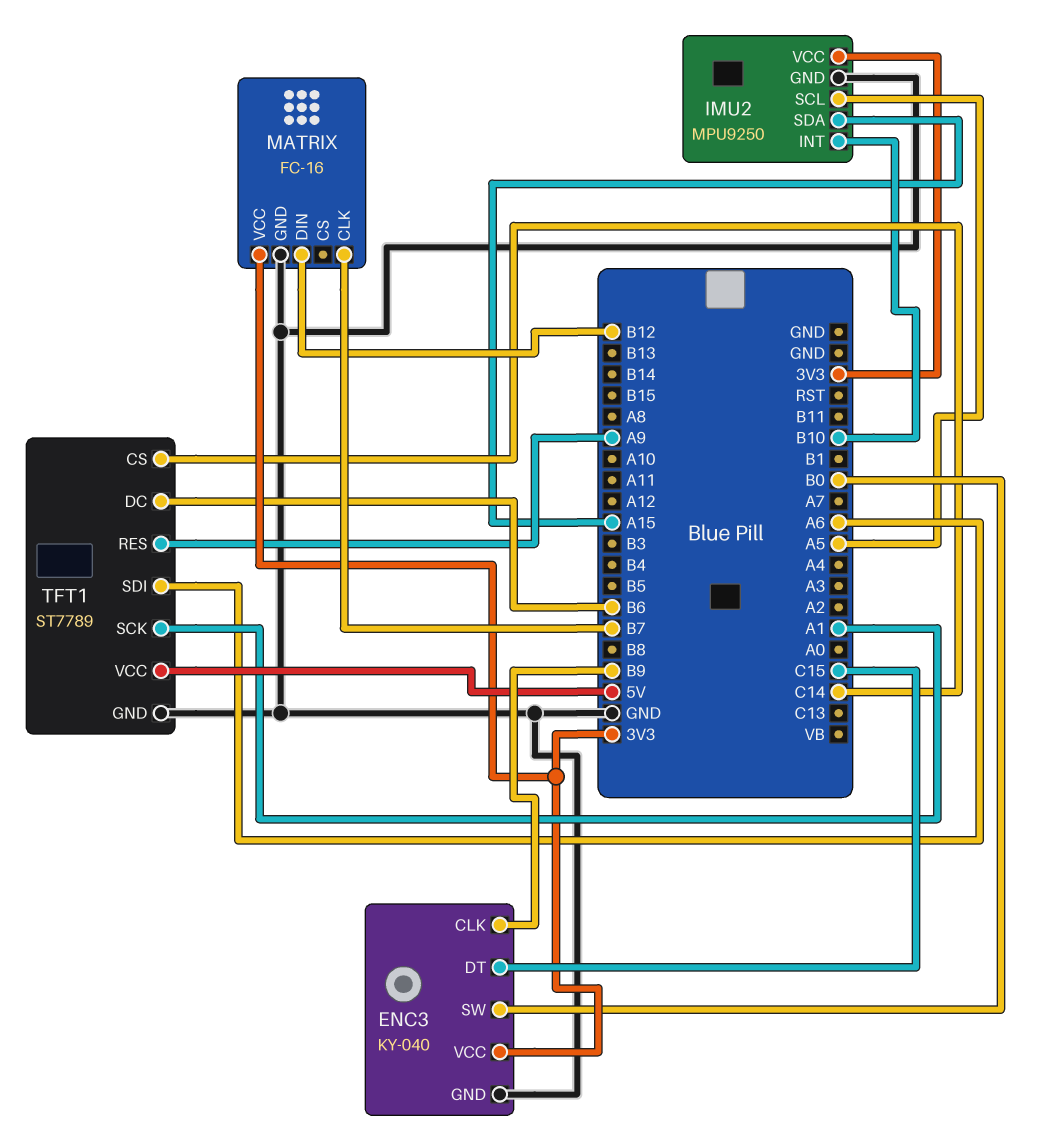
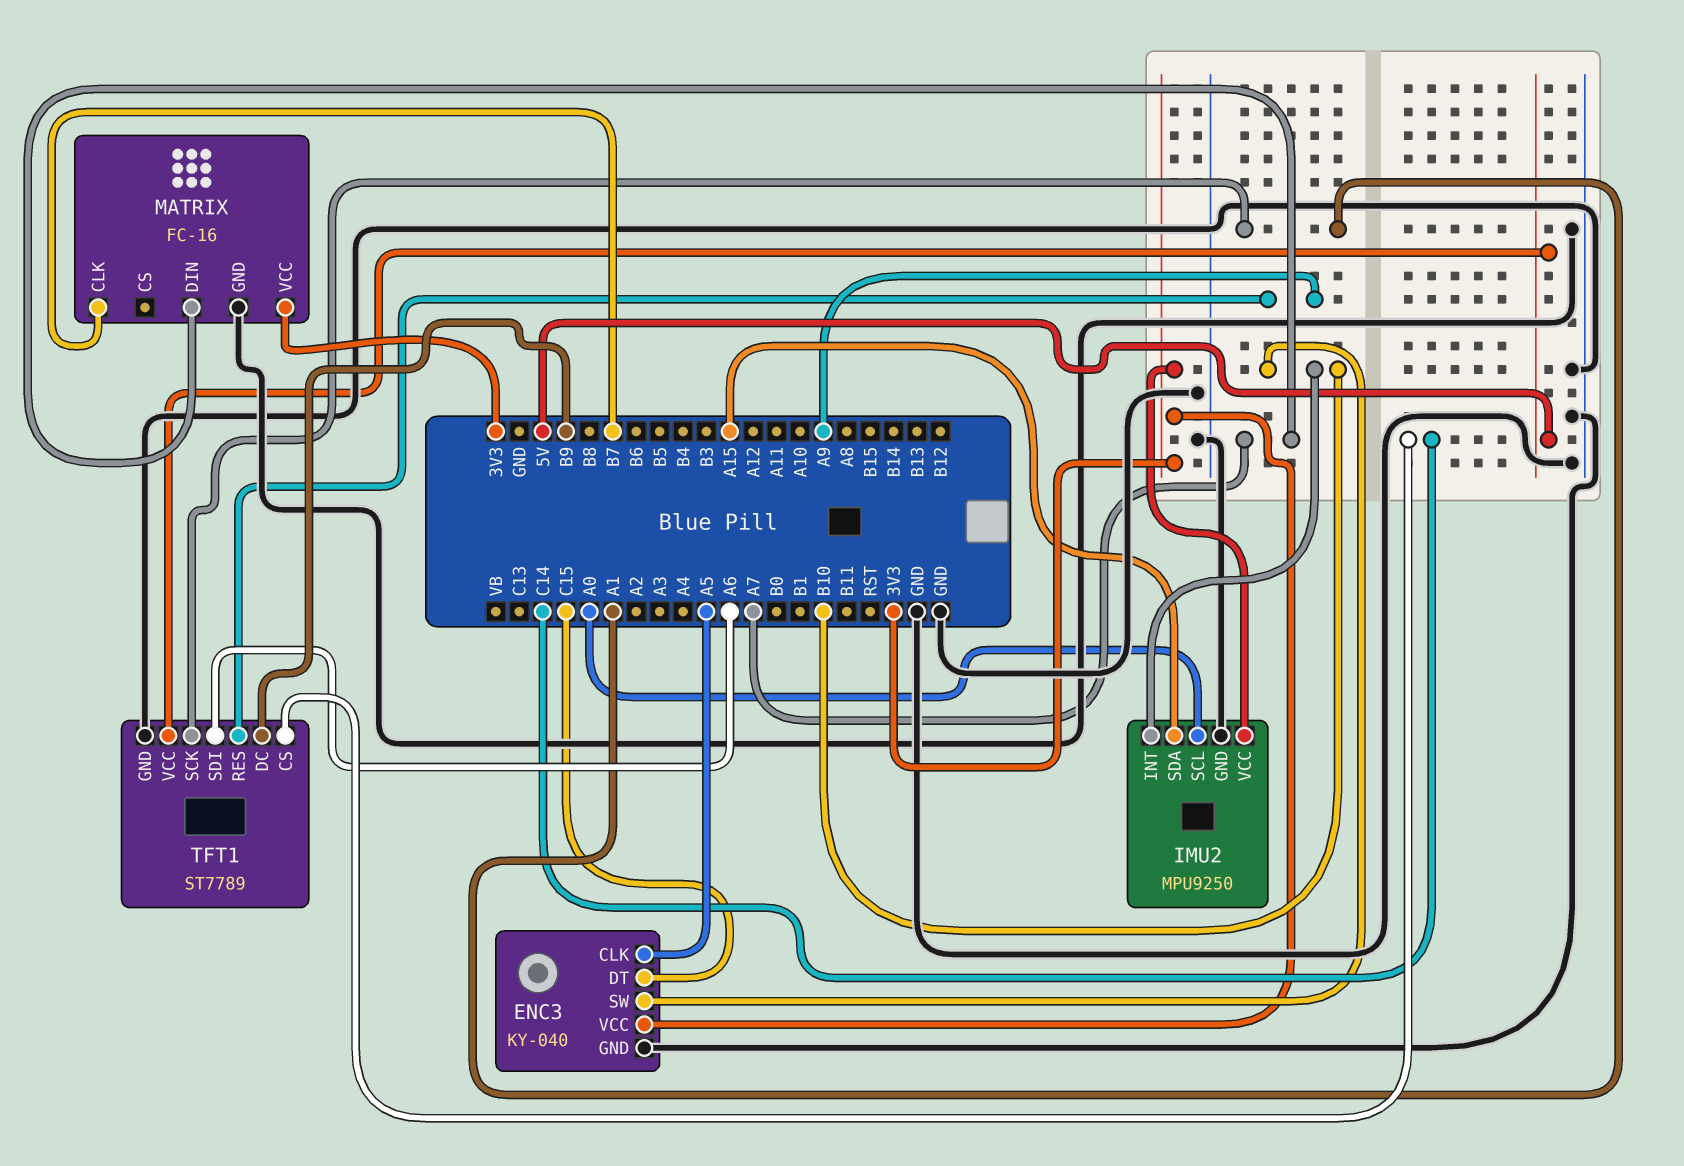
ENC3 pin CLK: B9 -> A5
ENC3 pin SW: B0 -> B10
IMU2 pin SCL: A5 -> A0
MATRIX pin DIN: B12 -> A7
TFT1 pin DC: B6 -> B9

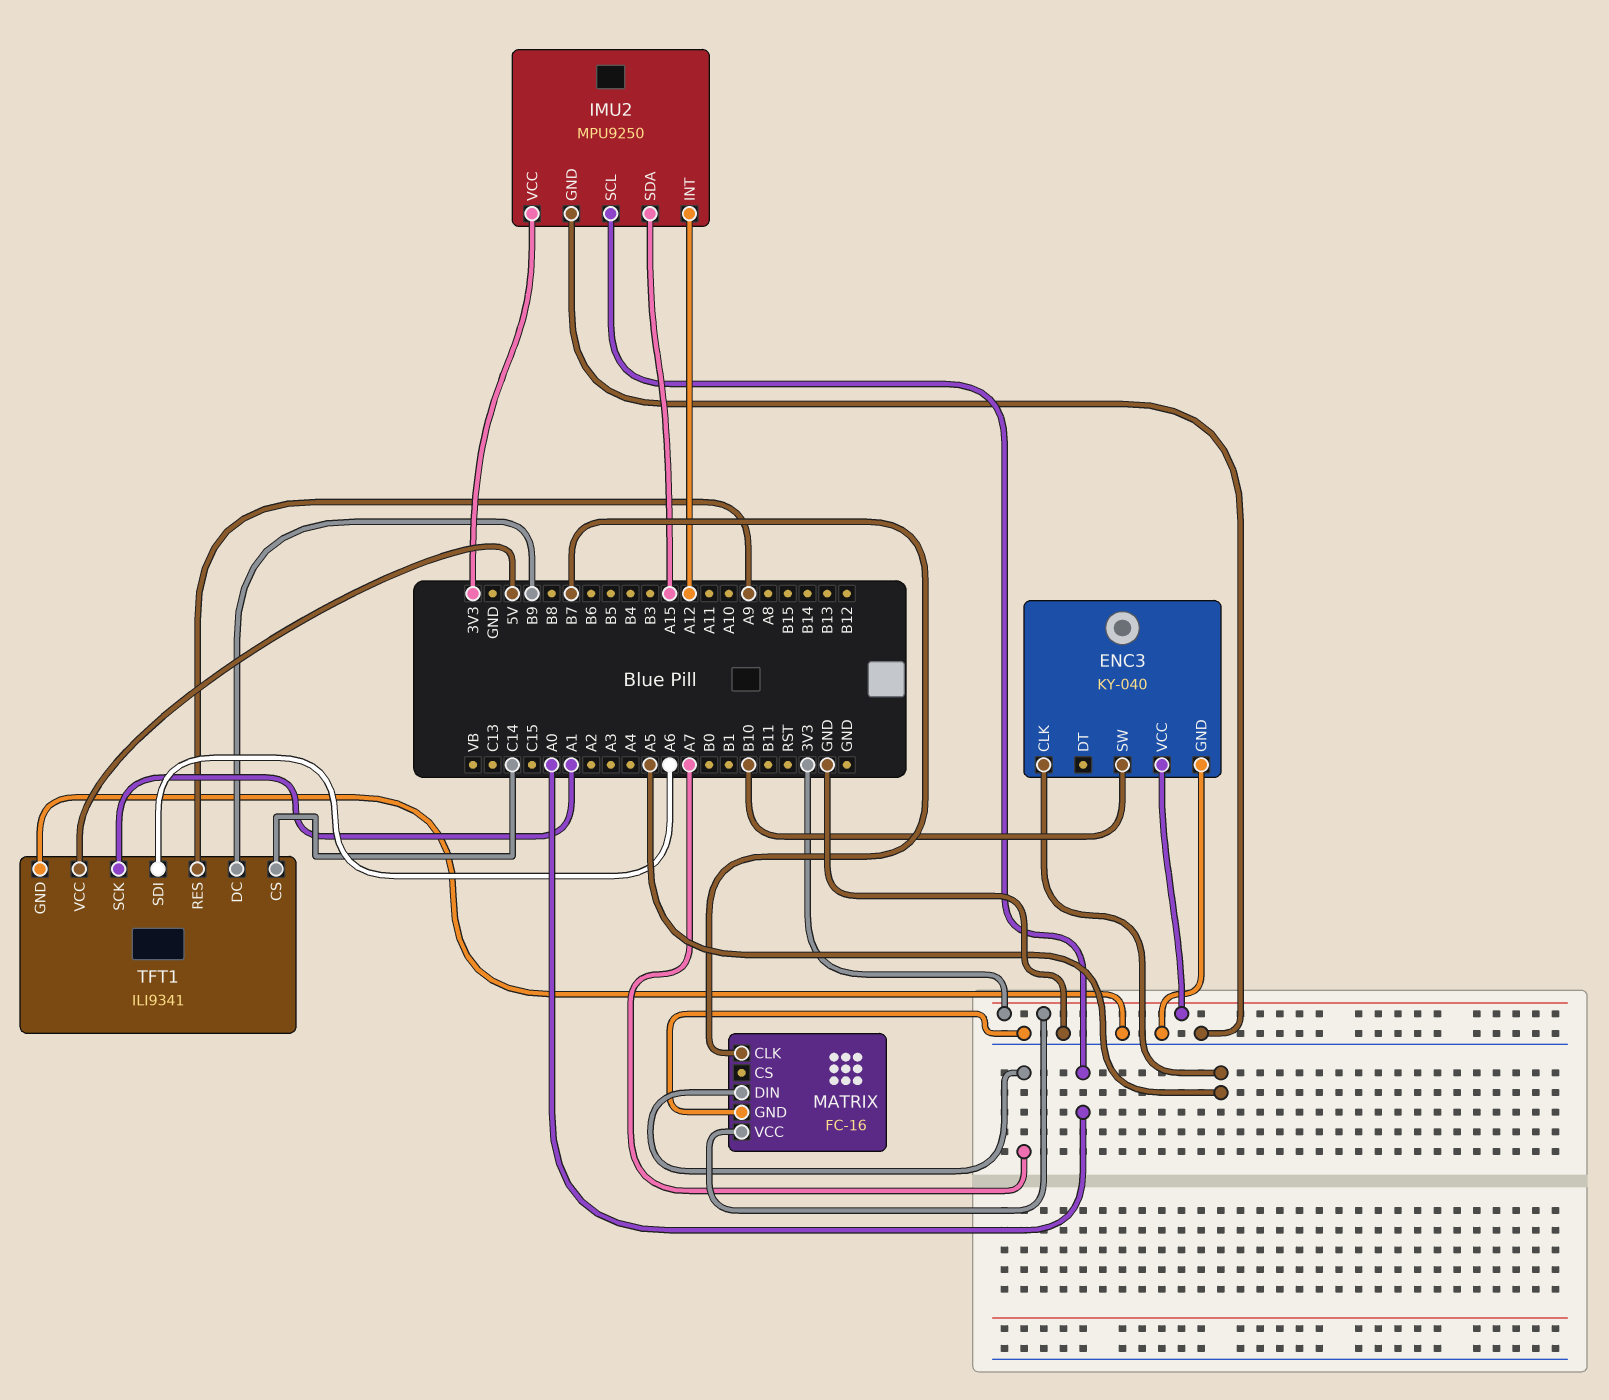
ENC3 pin DT: C15 -> none
IMU2 pin INT: B10 -> A12
TFT1: ST7789 -> ILI9341

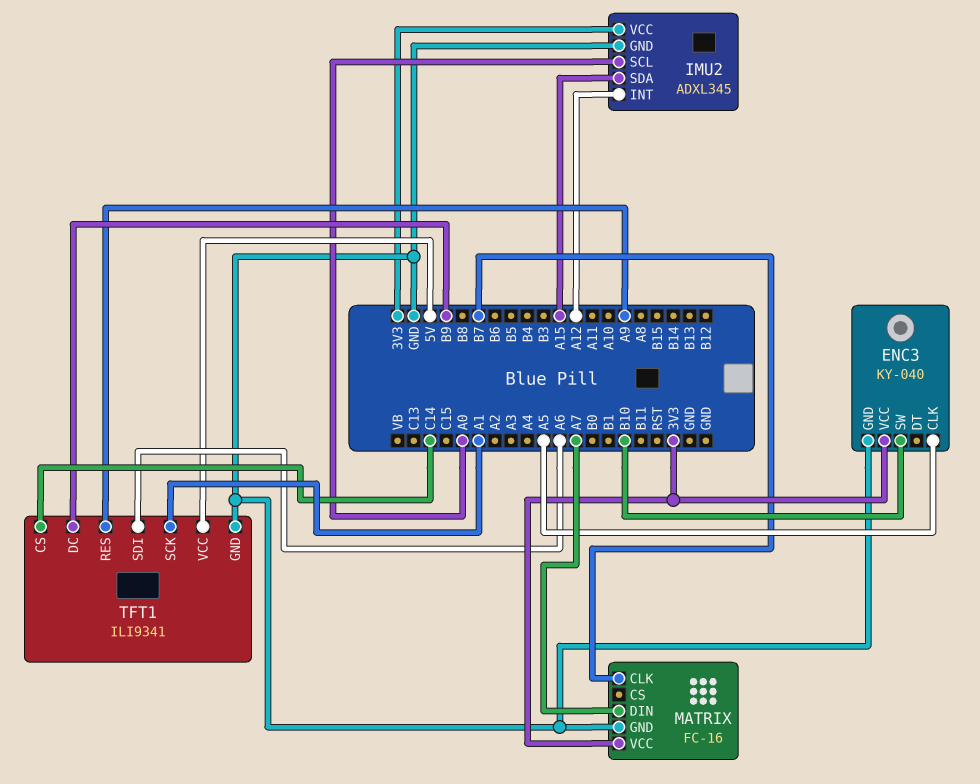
IMU2: MPU9250 -> ADXL345

